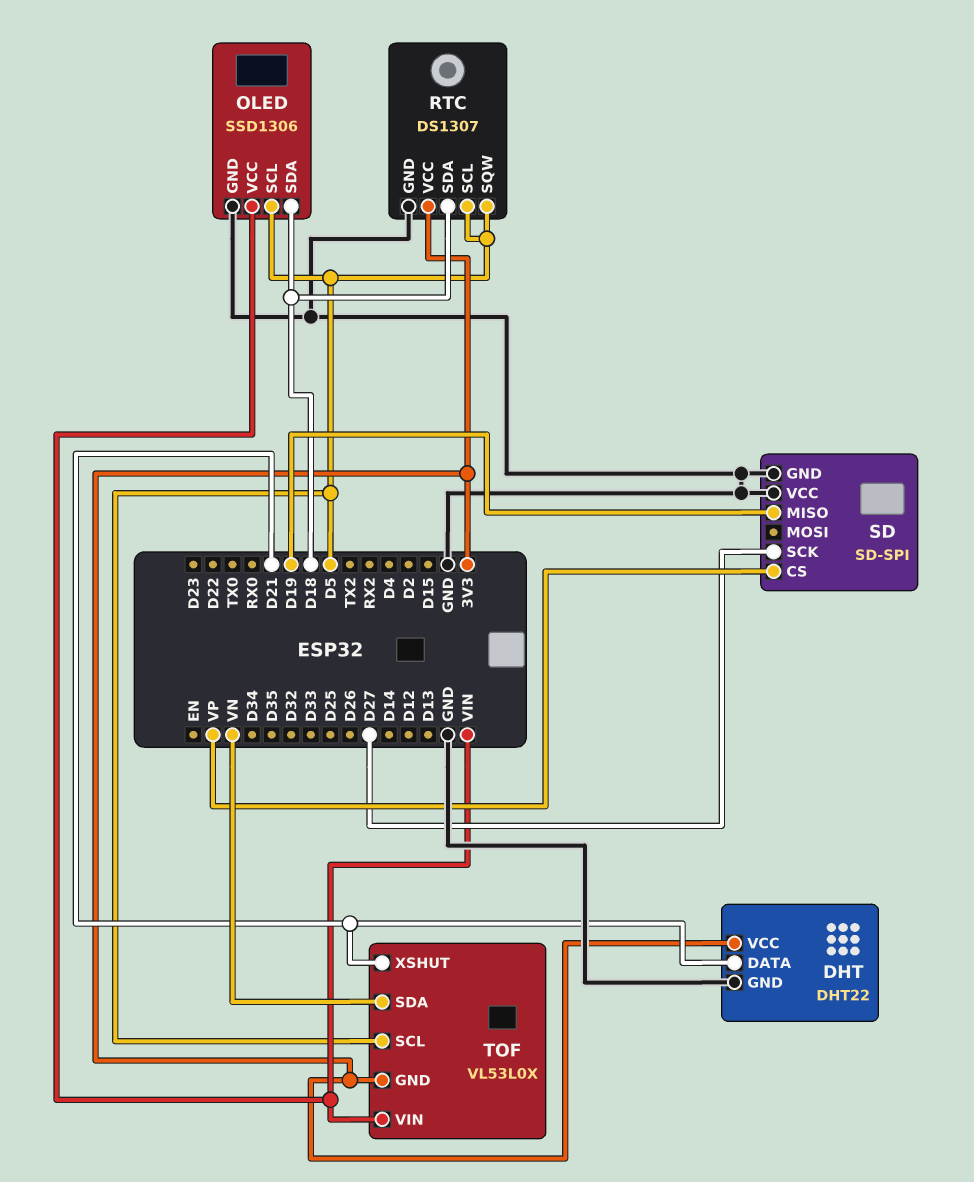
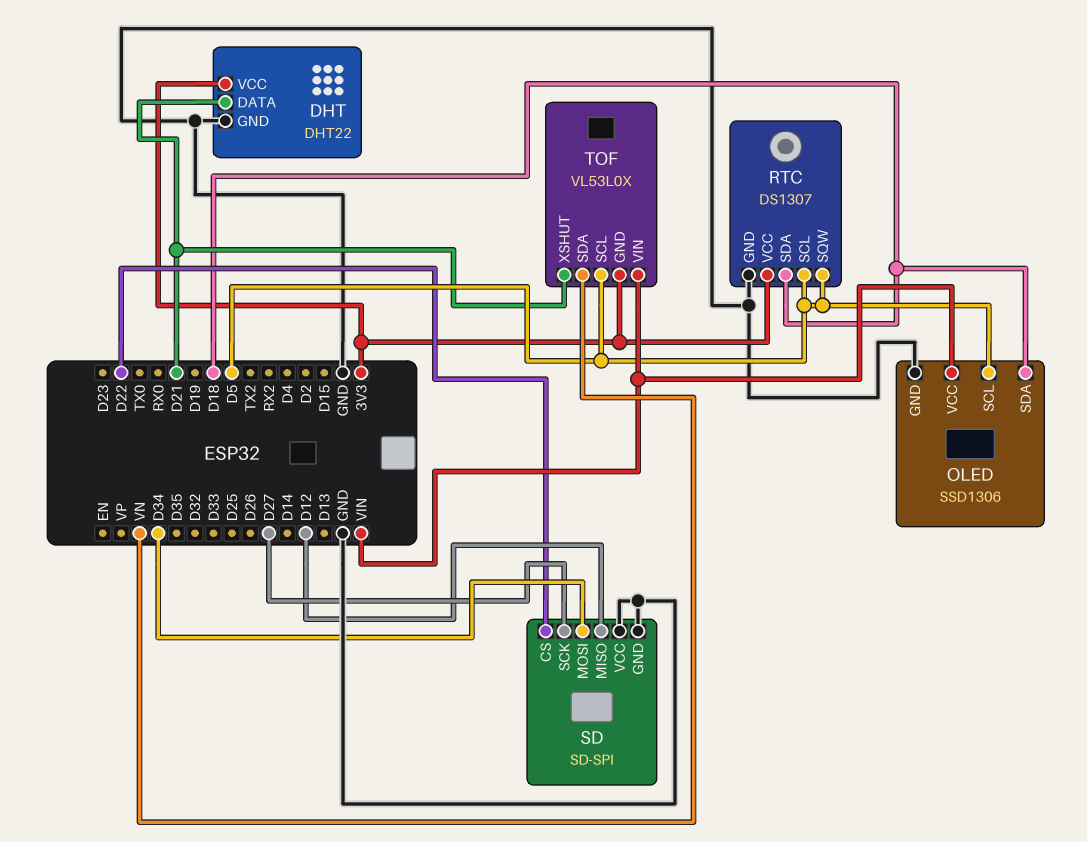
SD pin CS: VP -> D22
SD pin MISO: D19 -> D12
SD pin MOSI: none -> D34

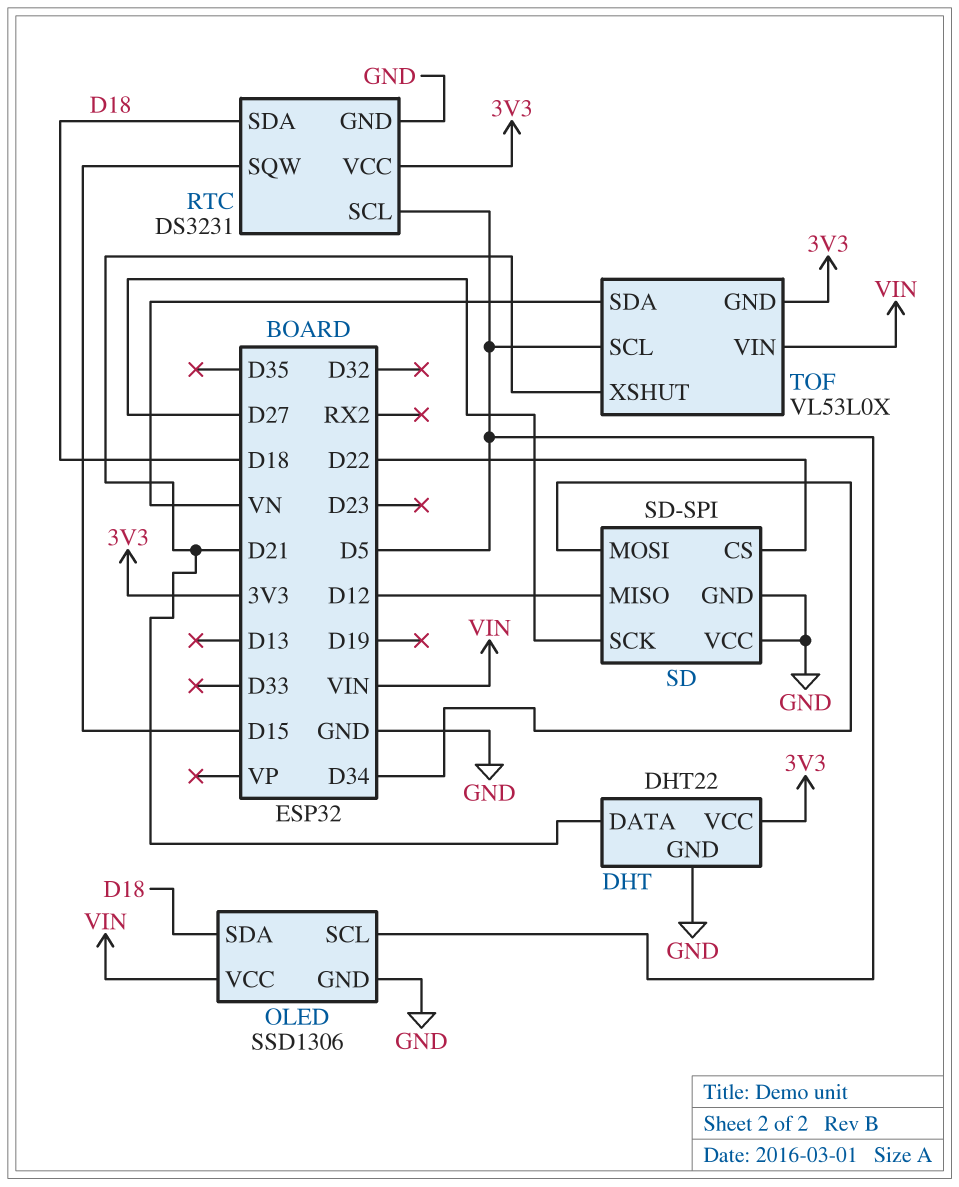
RTC: DS1307 -> DS3231
RTC pin SQW: D5 -> D15

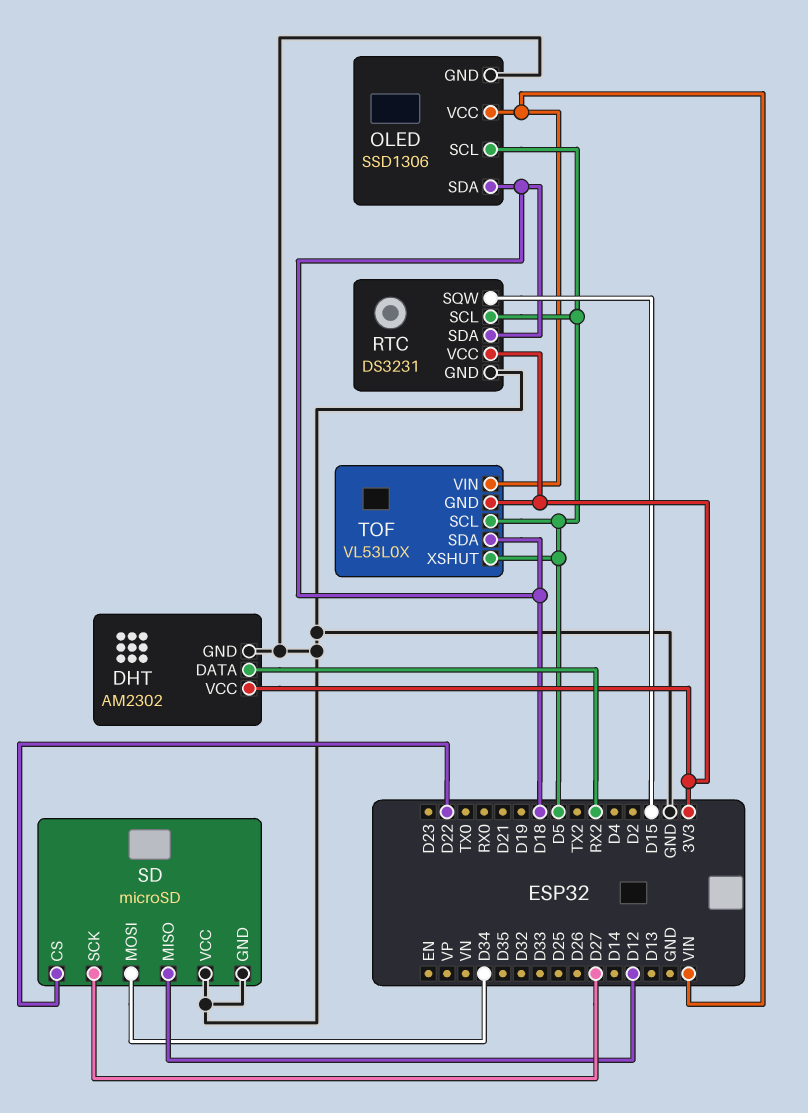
DHT: DHT22 -> AM2302
DHT pin DATA: D21 -> RX2
SD: SD-SPI -> microSD
TOF pin SDA: VN -> D18
TOF pin XSHUT: D21 -> D5

